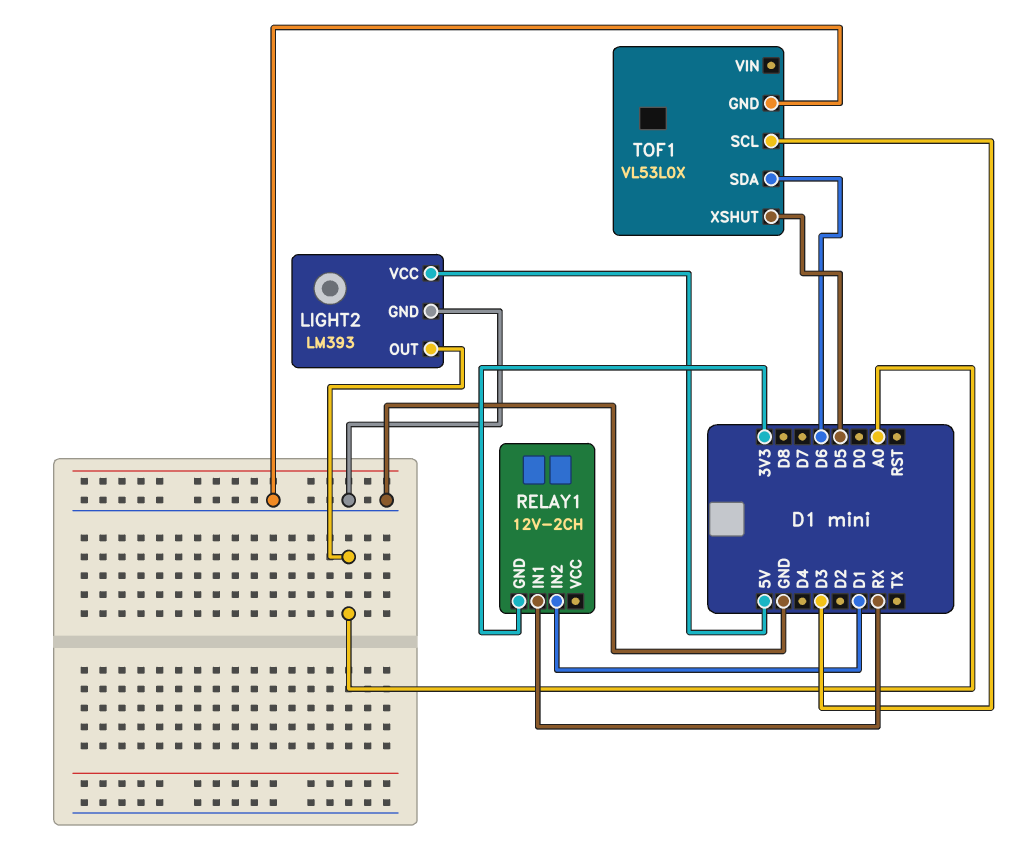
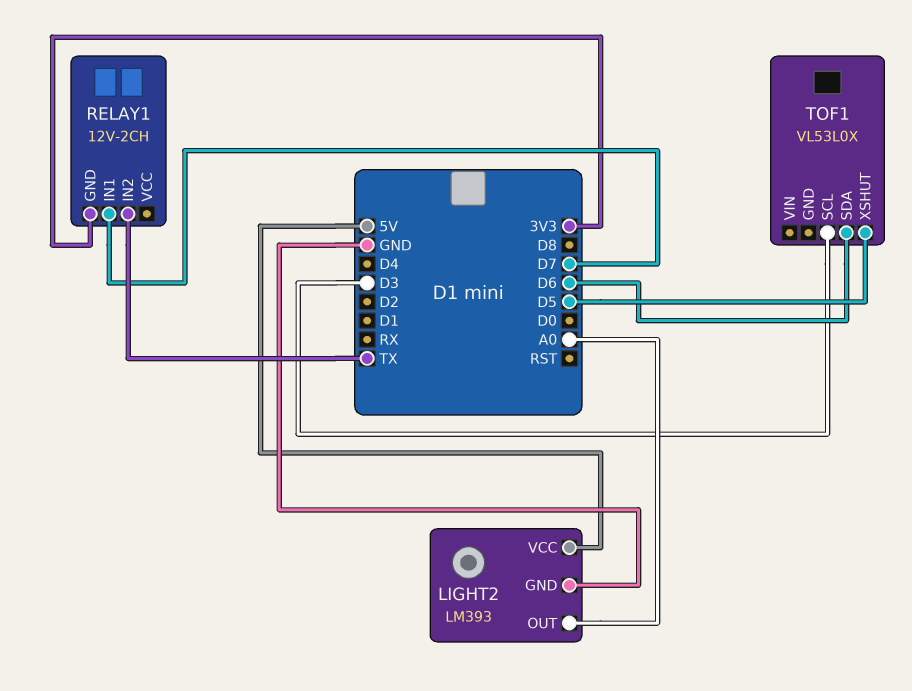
RELAY1 pin IN1: RX -> D7
RELAY1 pin IN2: D1 -> TX
TOF1 pin GND: GND -> none

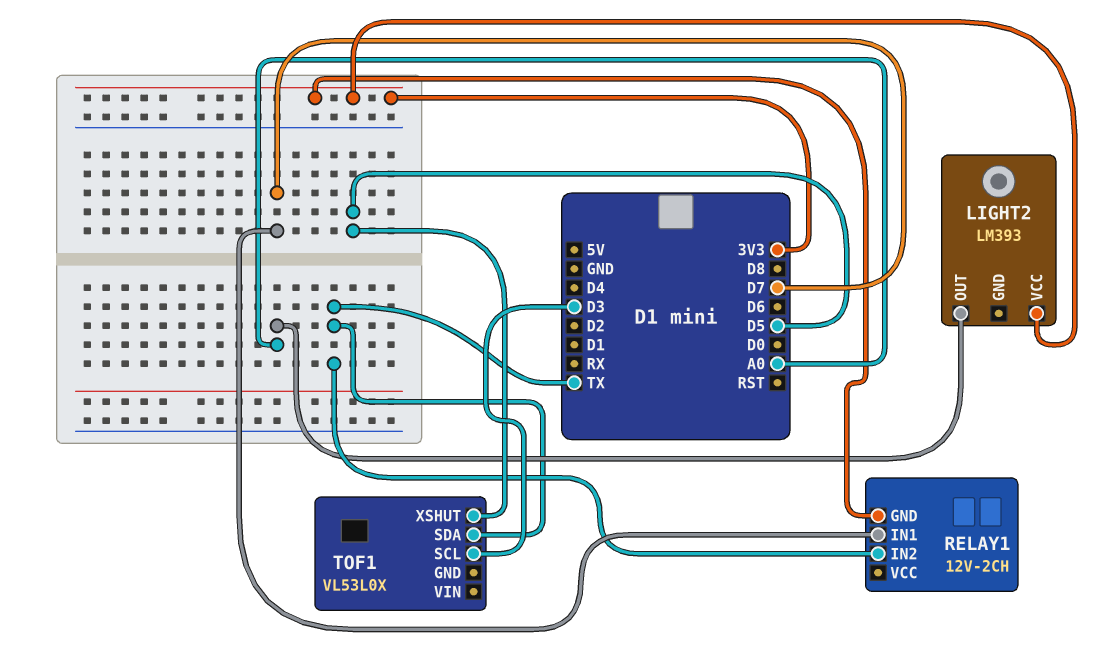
LIGHT2 pin GND: GND -> none
LIGHT2 pin VCC: 5V -> 3V3
TOF1 pin SDA: D6 -> TX

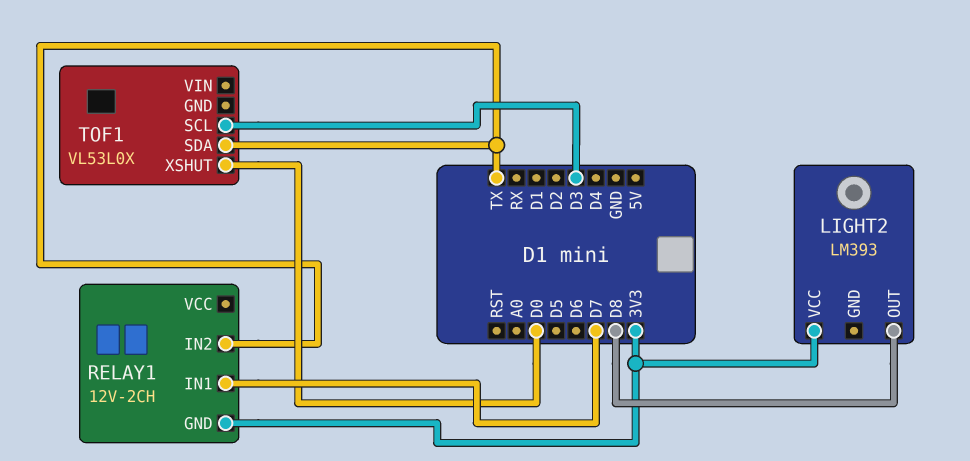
LIGHT2 pin OUT: A0 -> D8
TOF1 pin XSHUT: D5 -> D0

